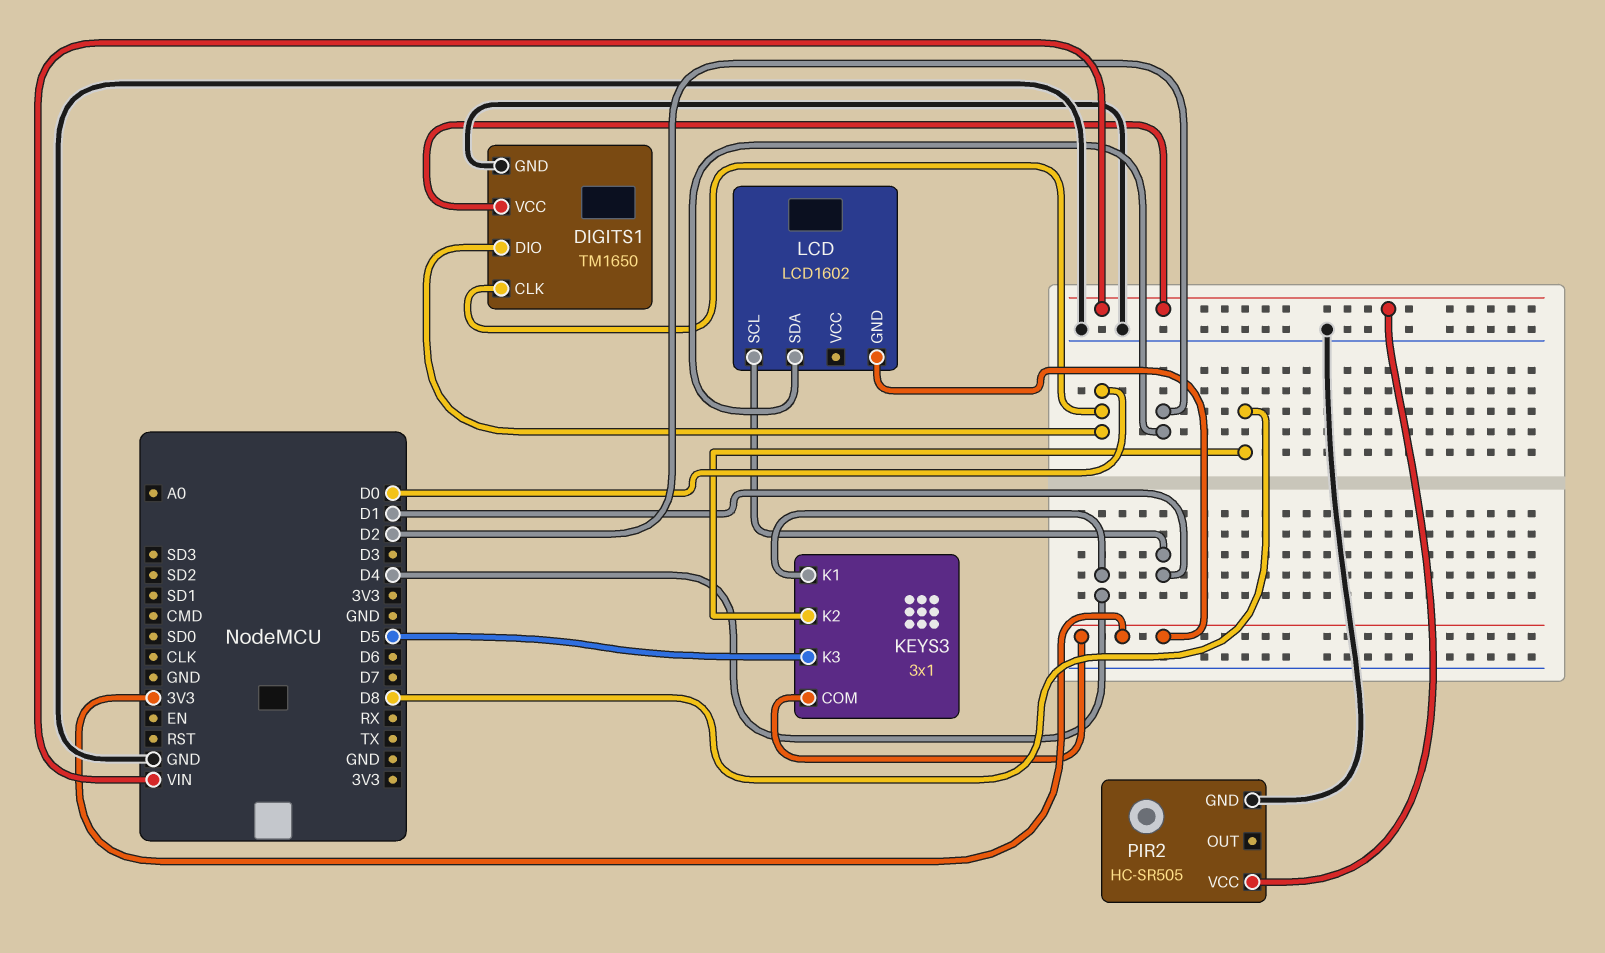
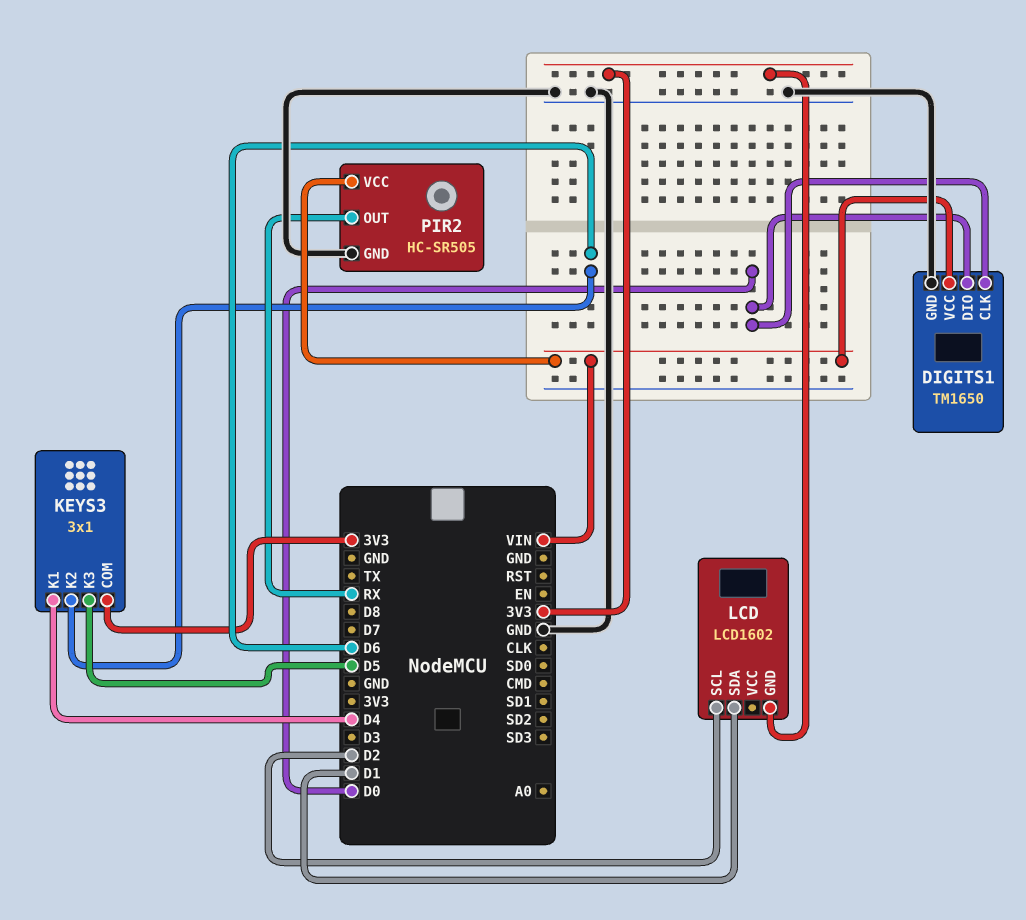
KEYS3 pin K2: D8 -> D6
LCD pin SCL: D1 -> D2
LCD pin SDA: D2 -> D1
PIR2 pin OUT: none -> RX

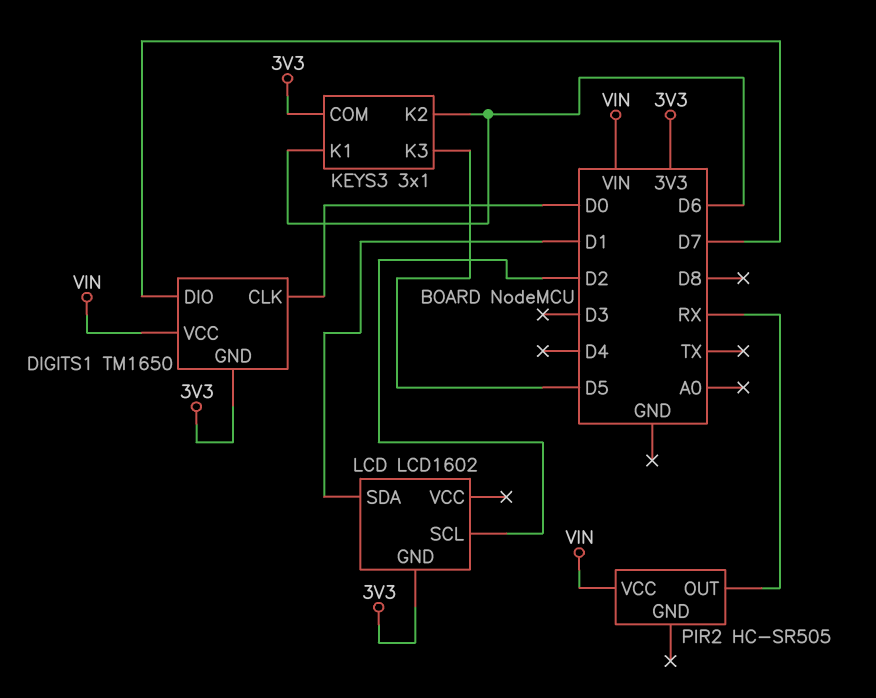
DIGITS1 pin DIO: D0 -> D7
DIGITS1 pin GND: GND -> 3V3
KEYS3 pin K1: D4 -> D6
PIR2 pin GND: GND -> none

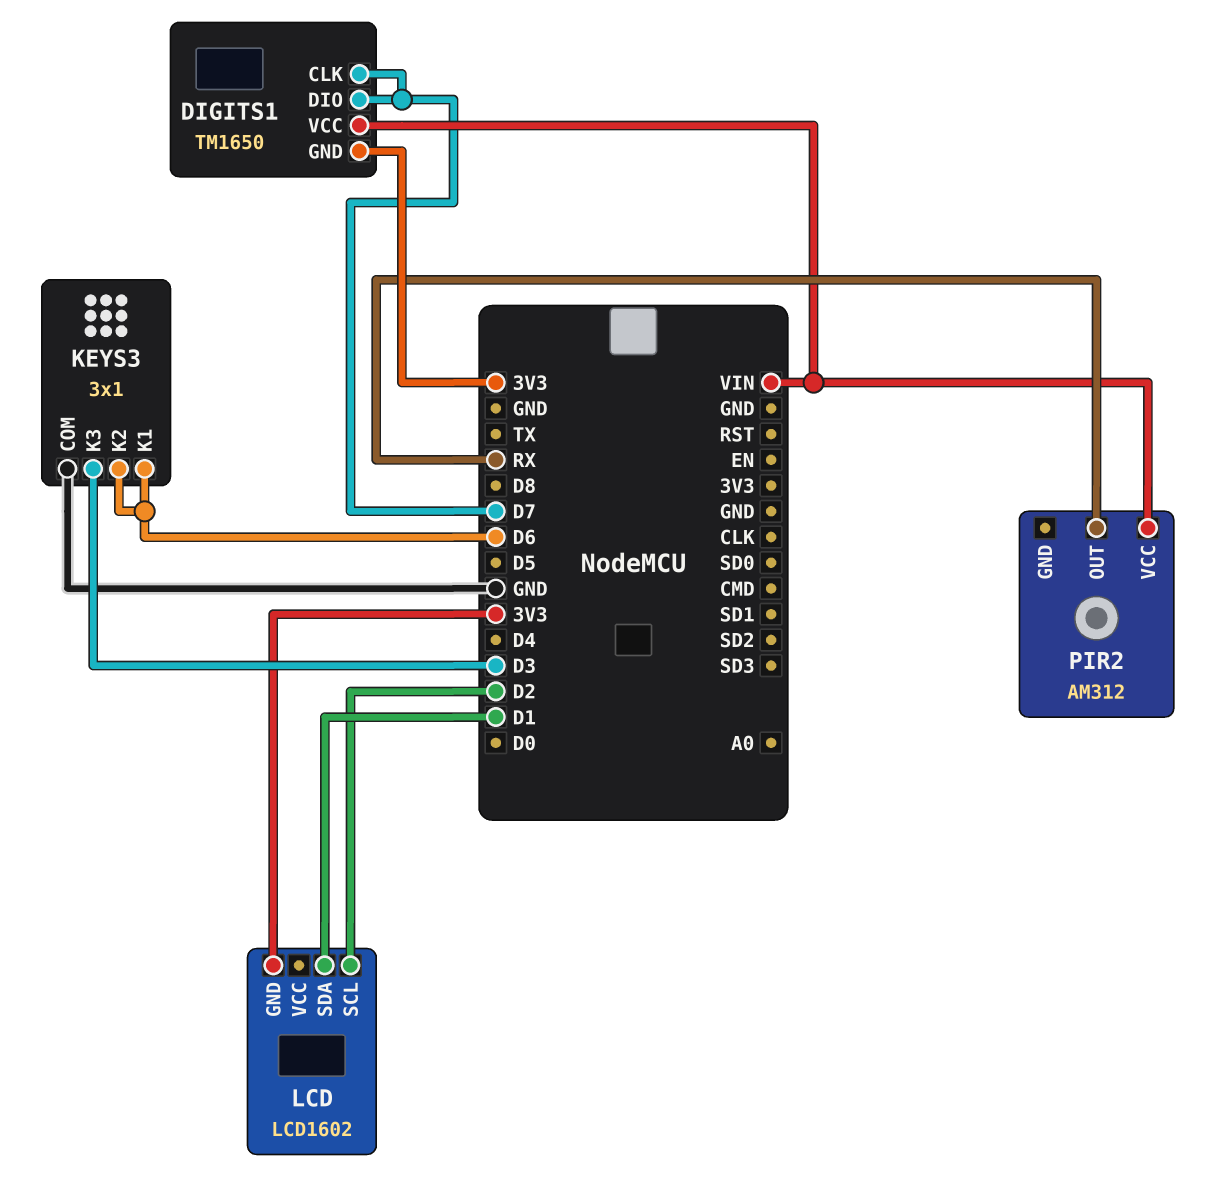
DIGITS1 pin CLK: D0 -> D7
KEYS3 pin COM: 3V3 -> GND
KEYS3 pin K3: D5 -> D3
PIR2: HC-SR505 -> AM312

